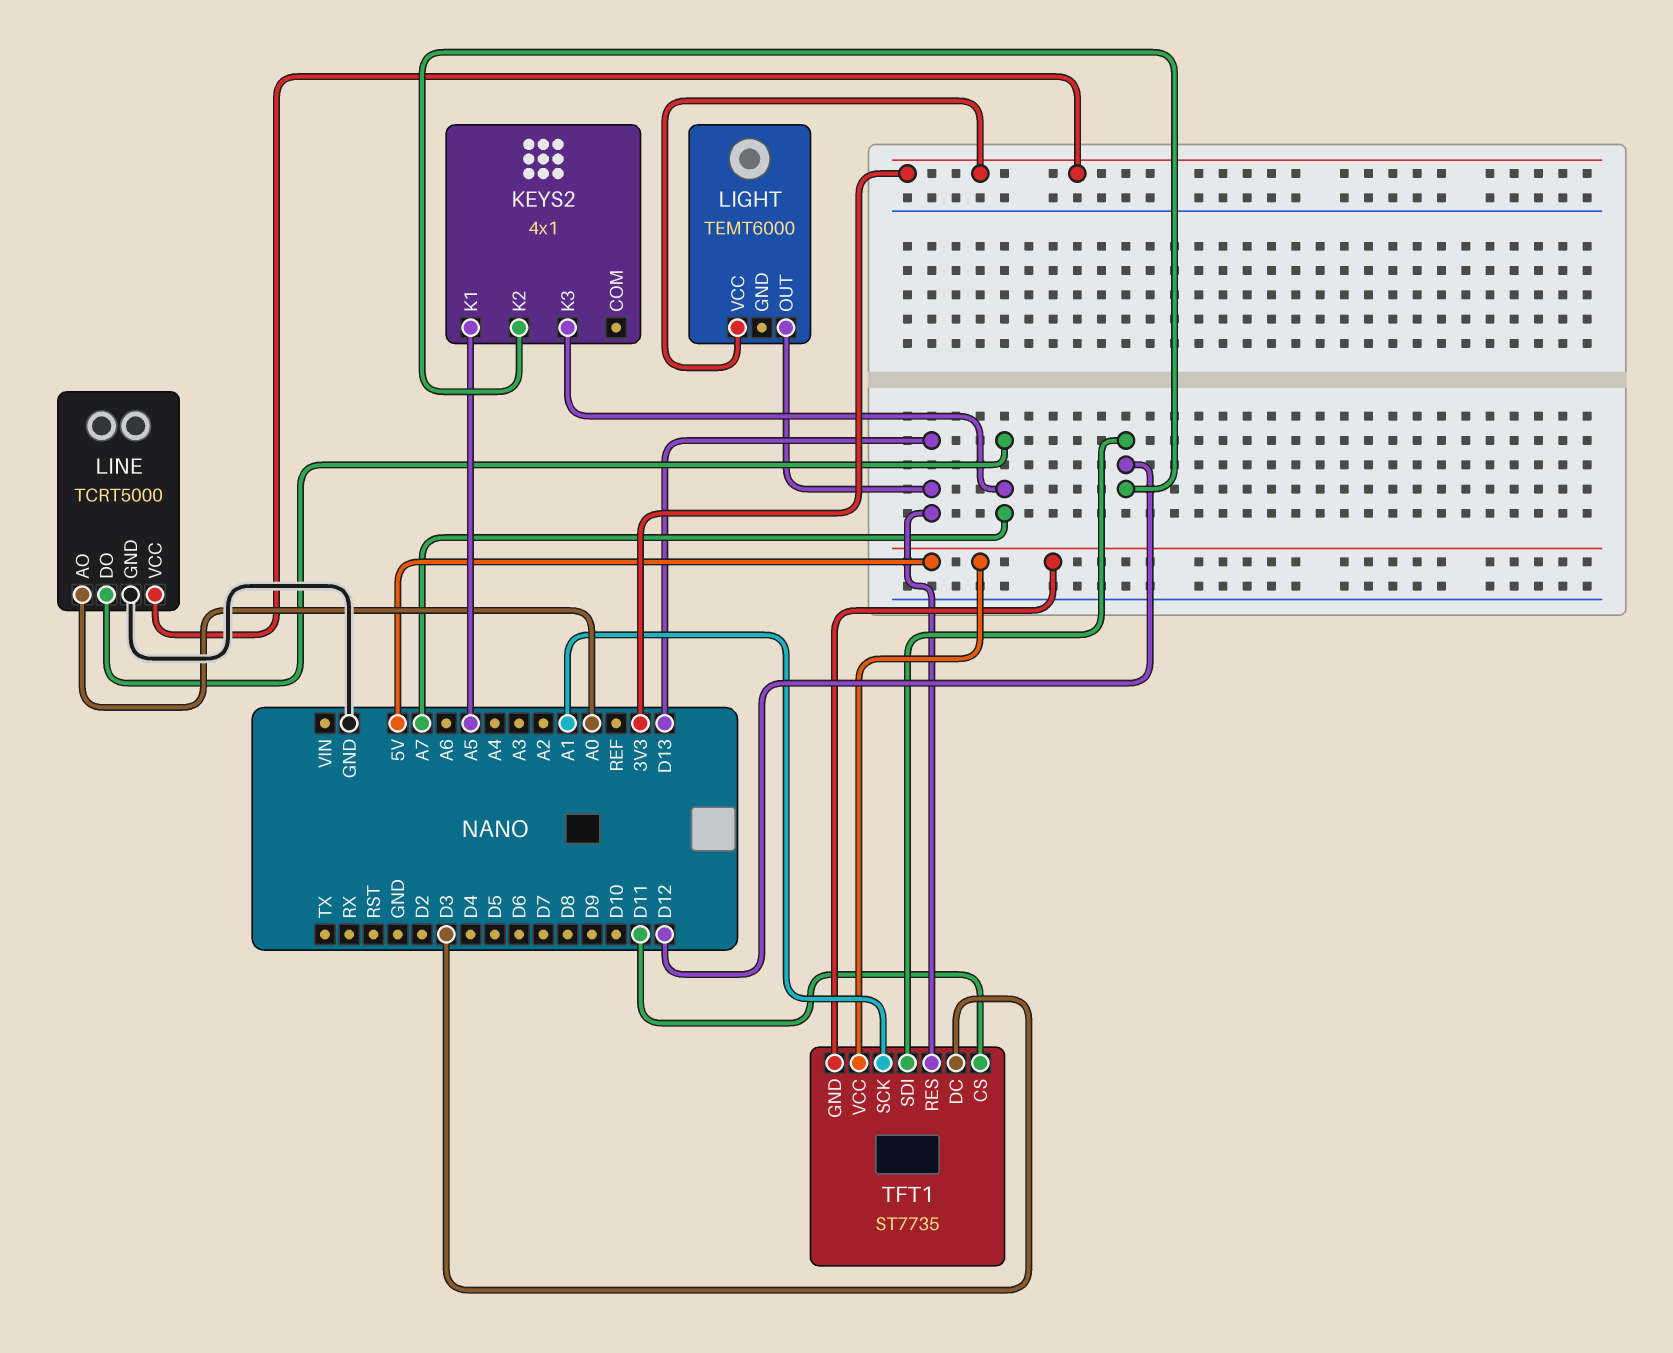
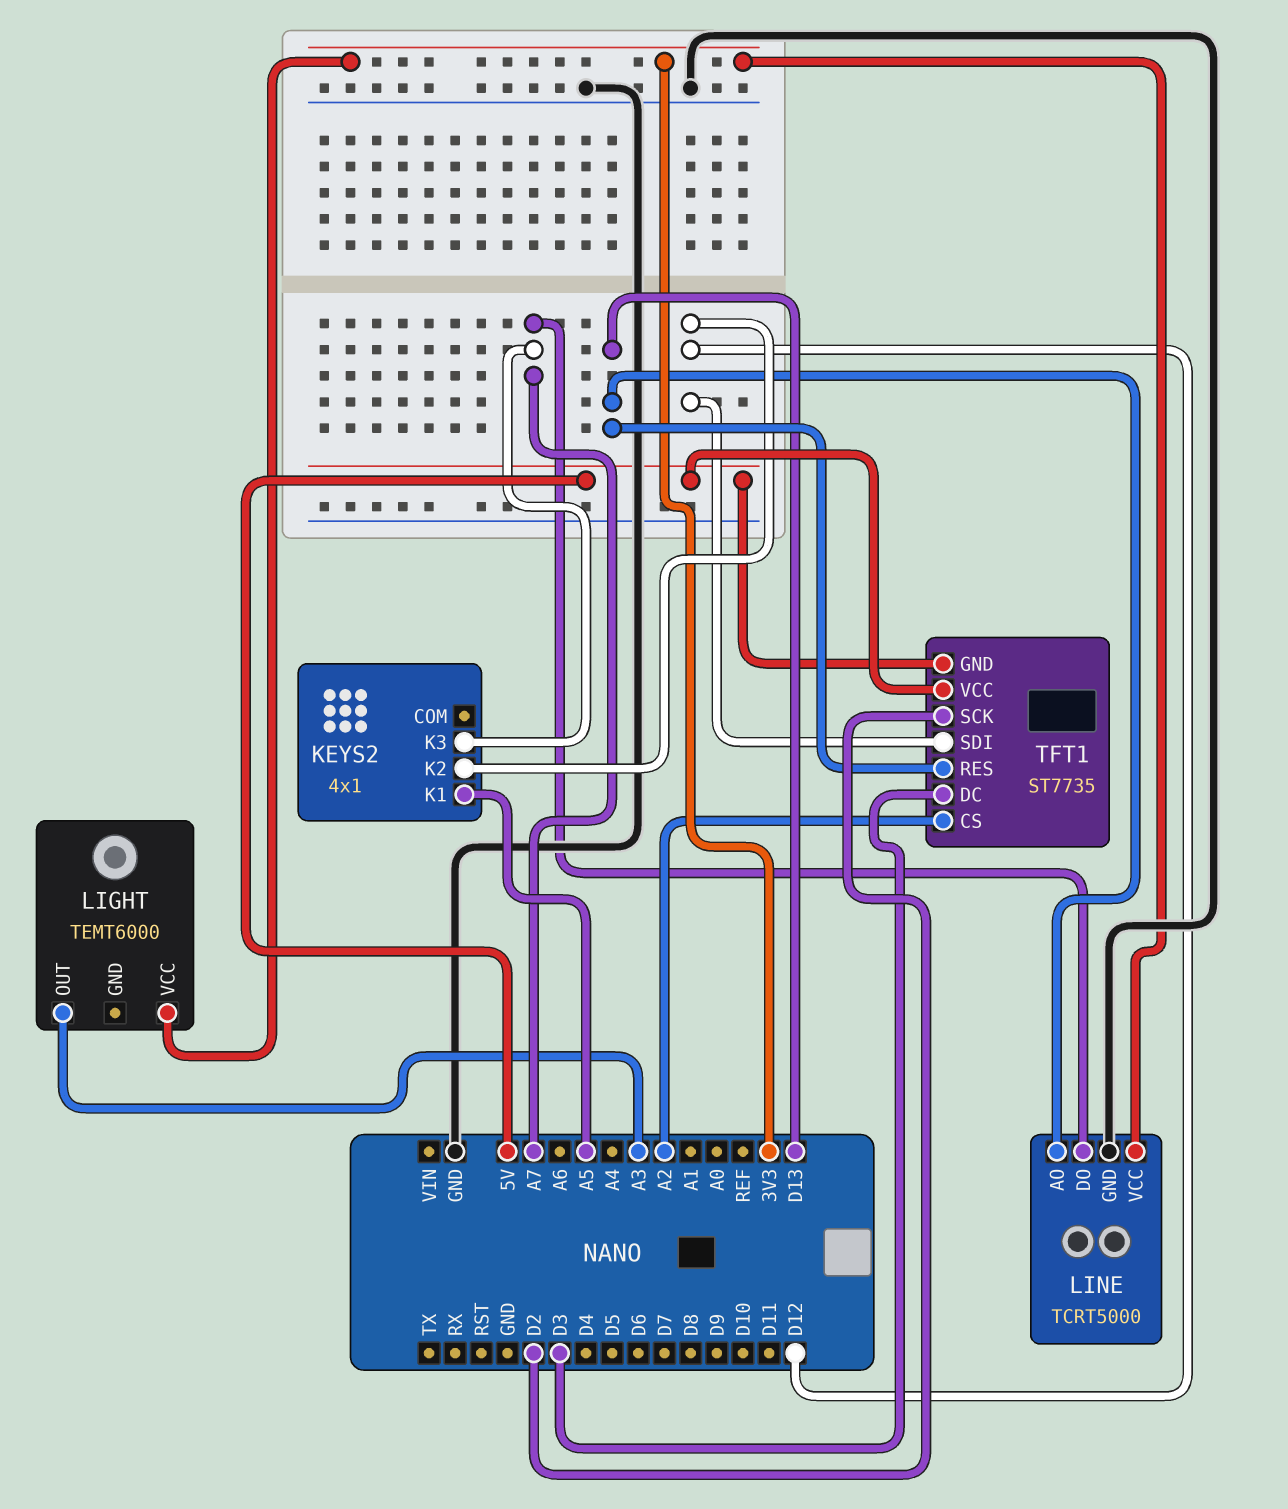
LIGHT pin OUT: D13 -> A3
LINE pin AO: A0 -> D13
TFT1 pin CS: D11 -> A2
TFT1 pin SCK: A1 -> D2

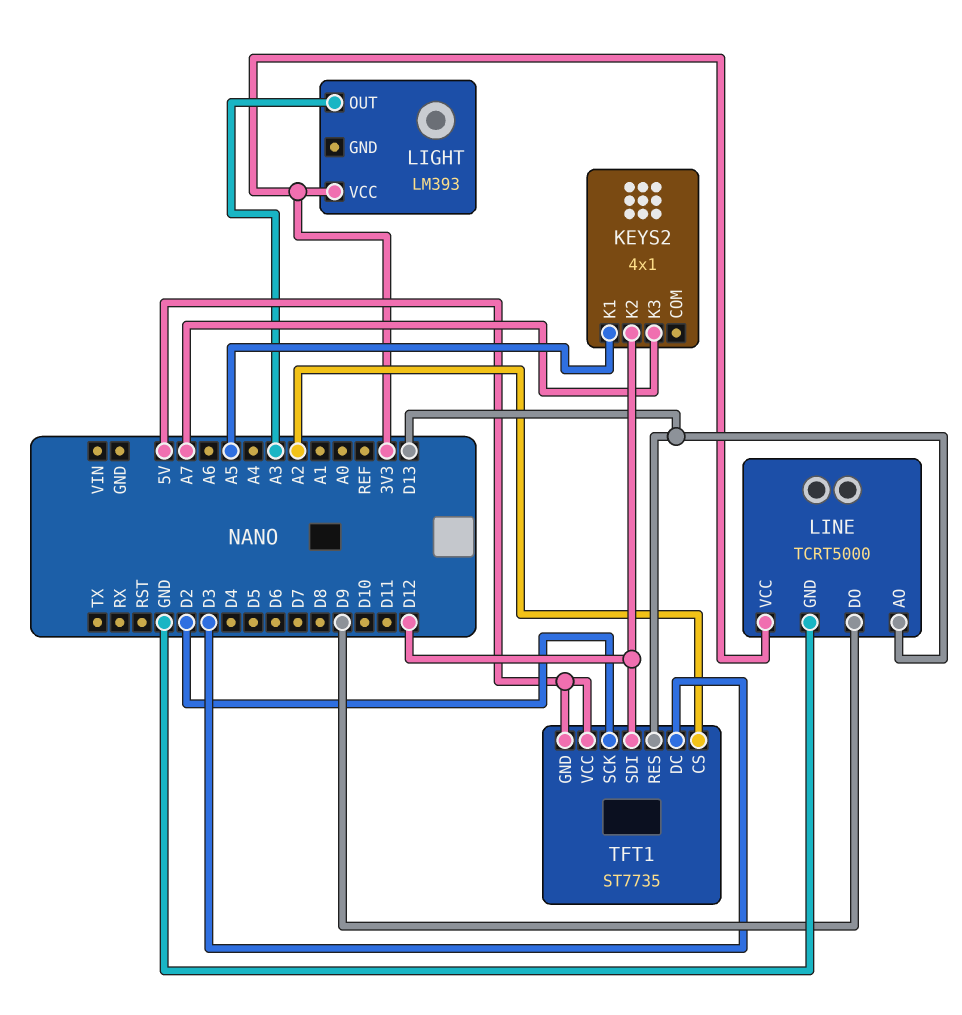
LIGHT: TEMT6000 -> LM393
LINE pin DO: A7 -> D9

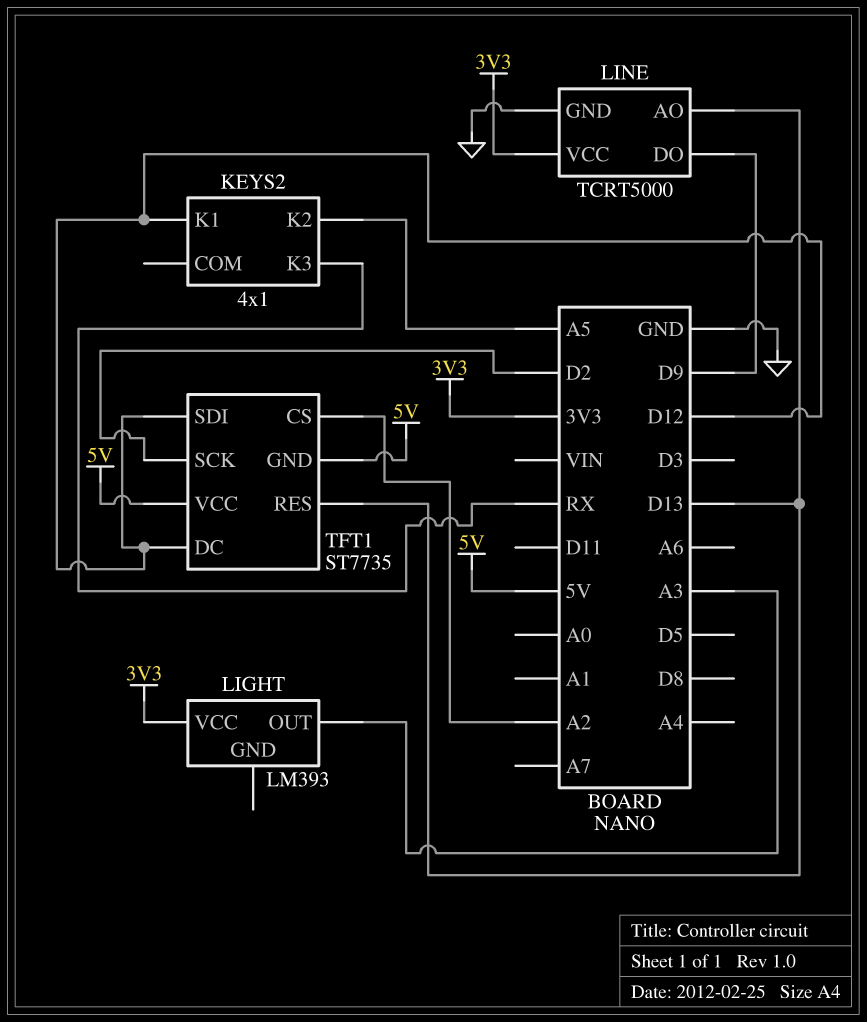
KEYS2 pin K1: A5 -> D12
KEYS2 pin K2: D12 -> A5
KEYS2 pin K3: A7 -> RX
TFT1 pin DC: D3 -> D12

